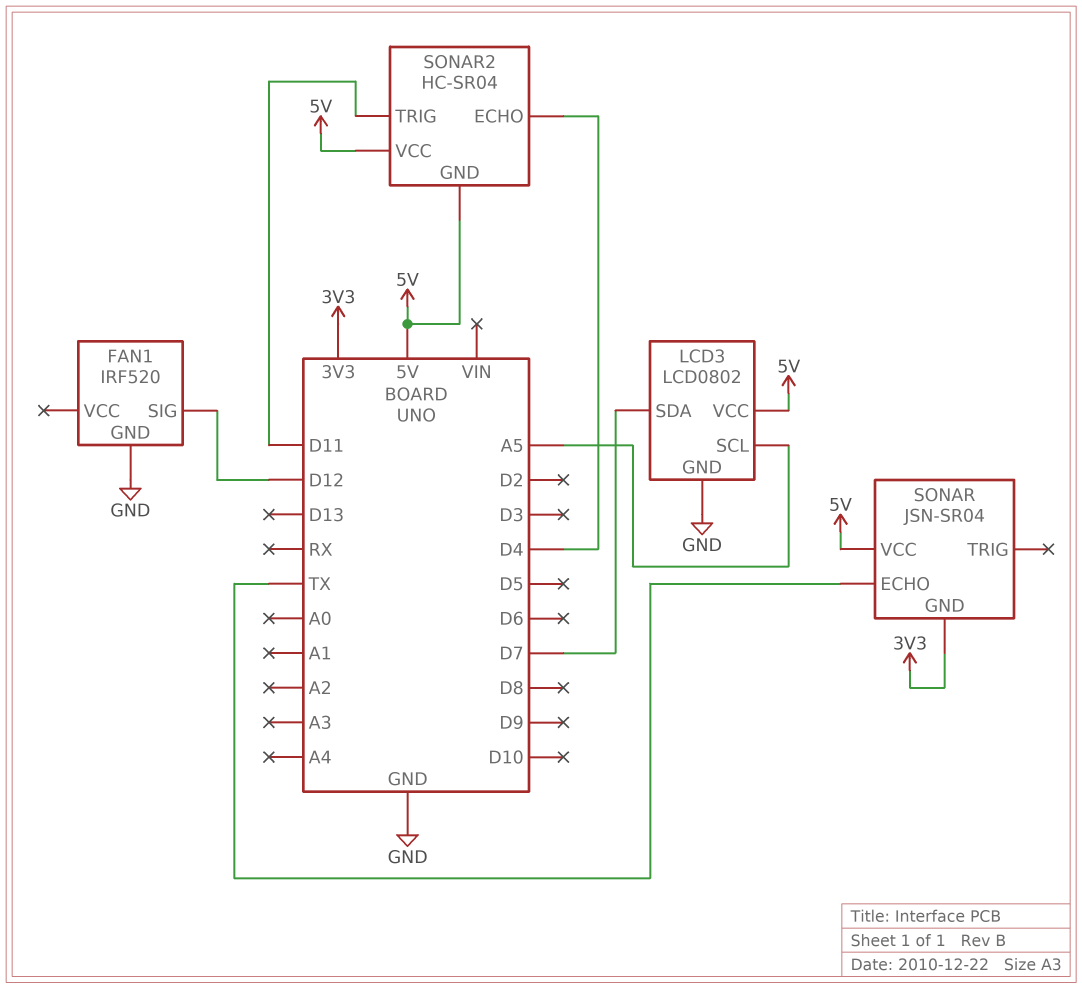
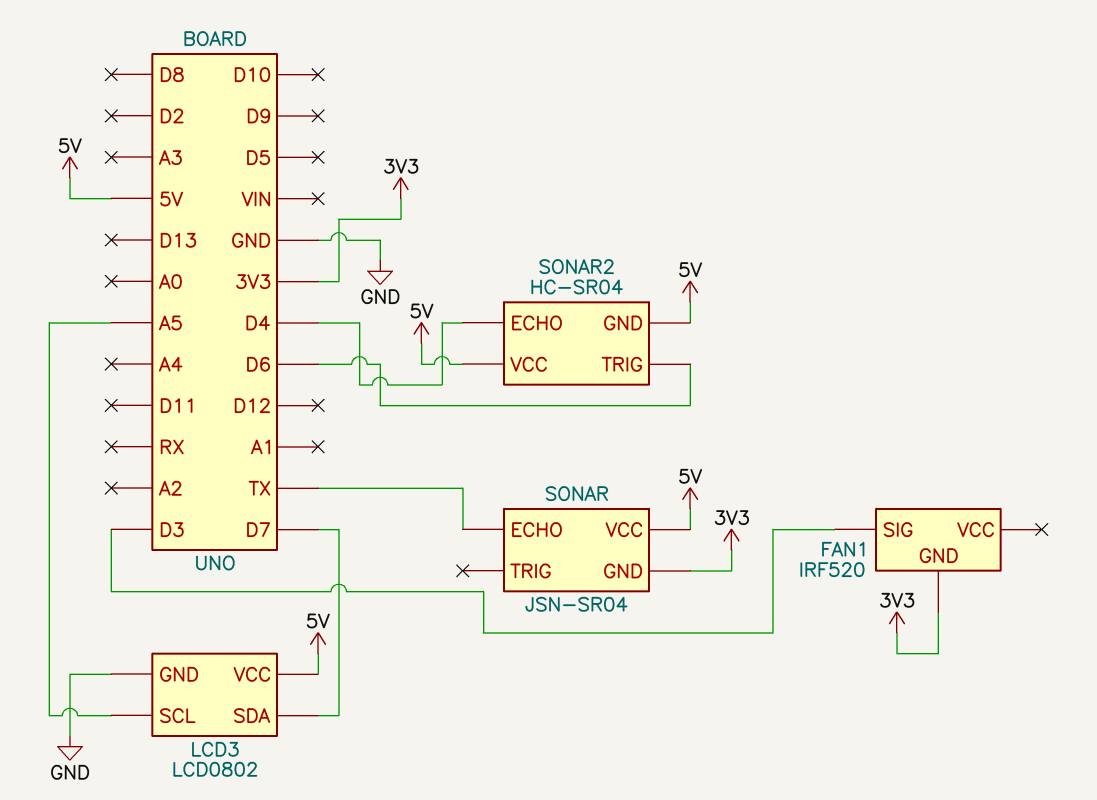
FAN1 pin GND: GND -> 3V3
FAN1 pin SIG: D12 -> D3
SONAR2 pin TRIG: D11 -> D6

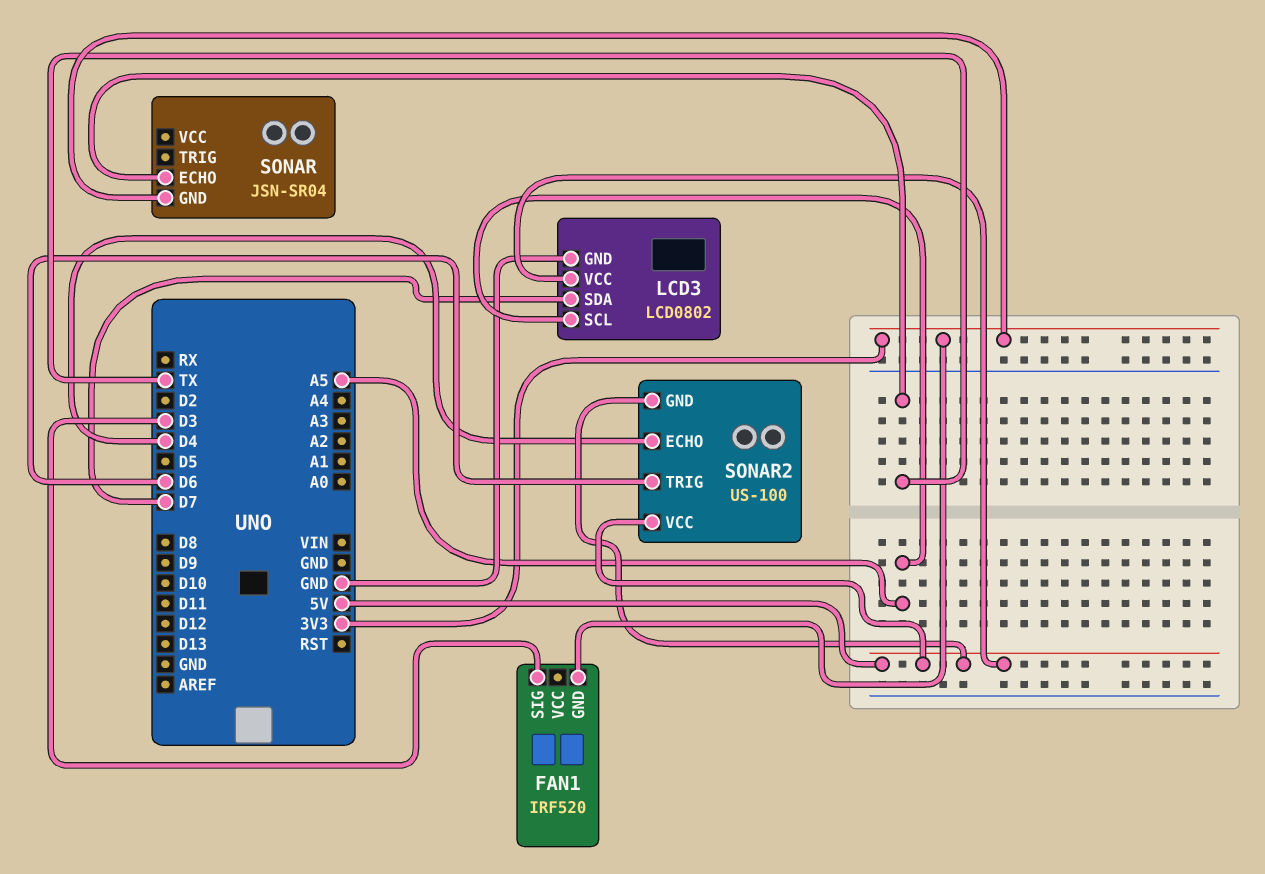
SONAR pin VCC: 5V -> none
SONAR2: HC-SR04 -> US-100

